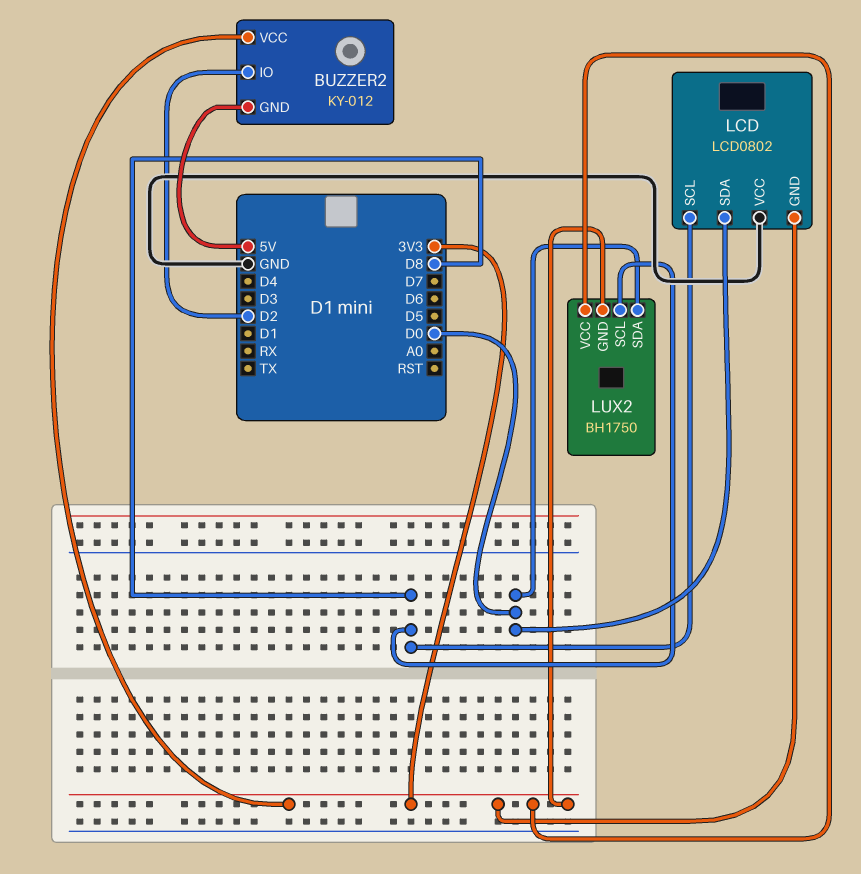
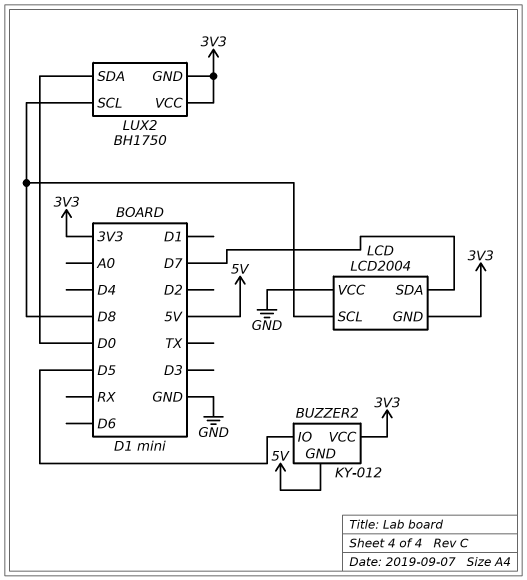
BUZZER2 pin IO: D2 -> D5
LCD: LCD0802 -> LCD2004
LCD pin SDA: D0 -> D7

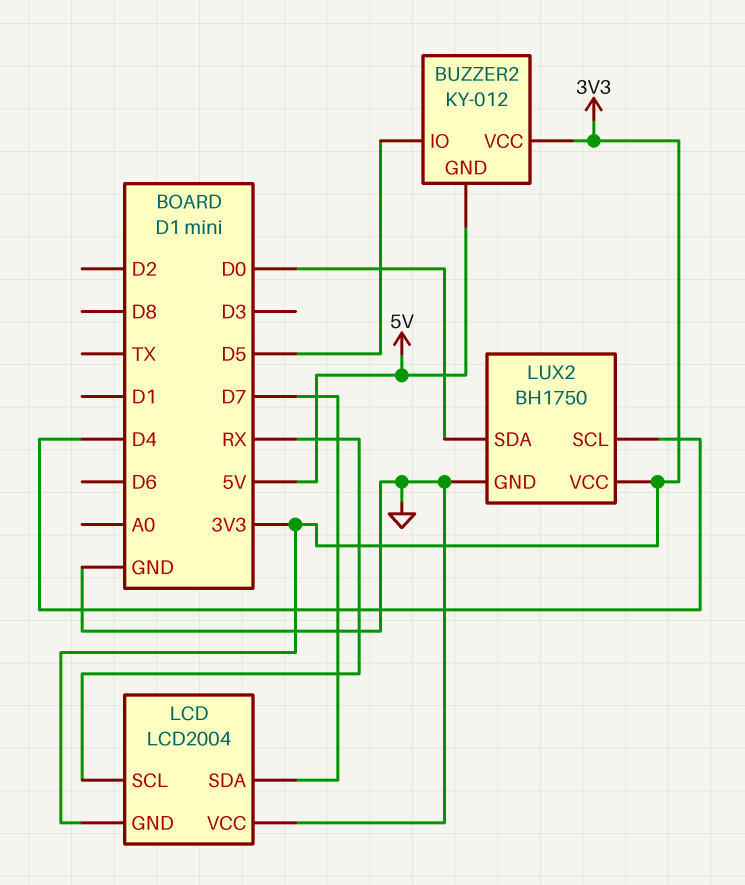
LCD pin SCL: D8 -> RX
LUX2 pin GND: 3V3 -> GND
LUX2 pin SCL: D8 -> D4

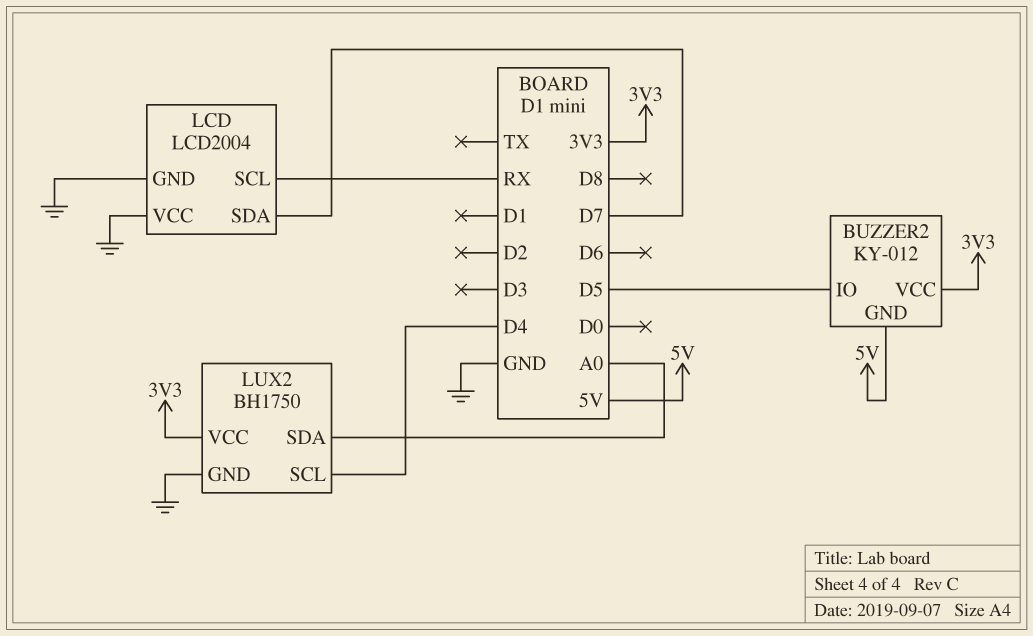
LCD pin GND: 3V3 -> GND
LUX2 pin SDA: D0 -> A0

